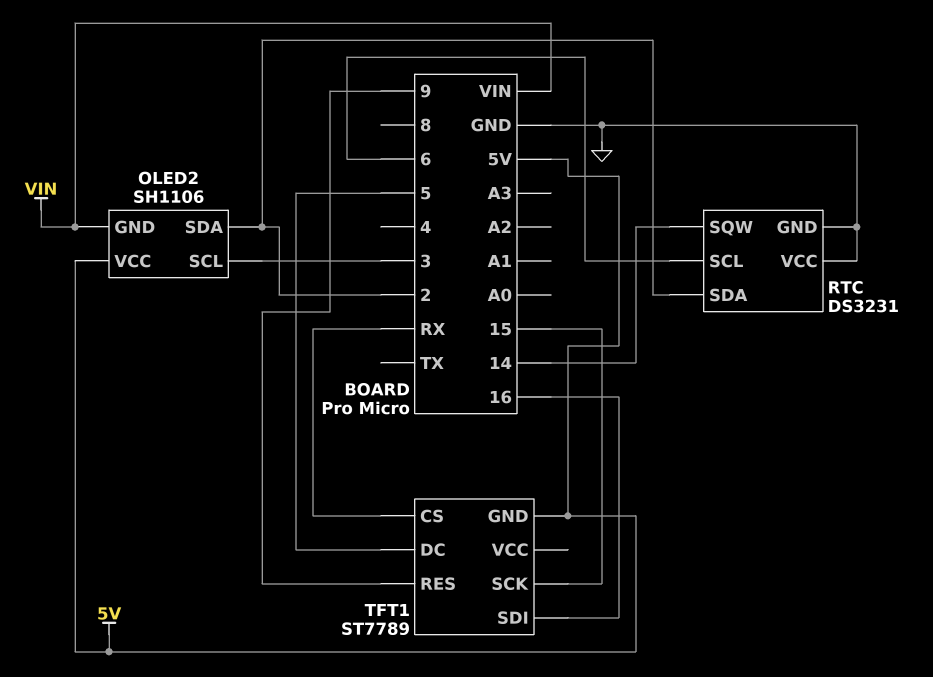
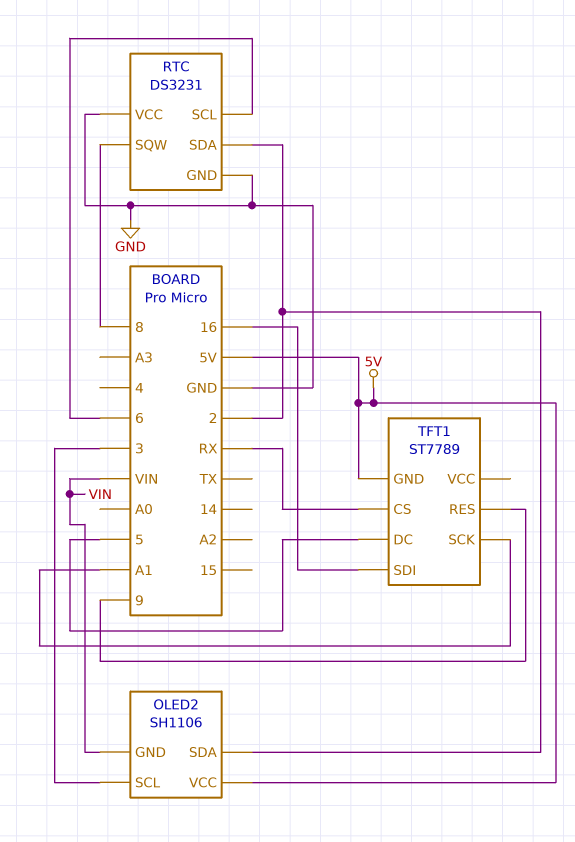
RTC pin SQW: 14 -> 8
TFT1 pin SCK: 15 -> A1

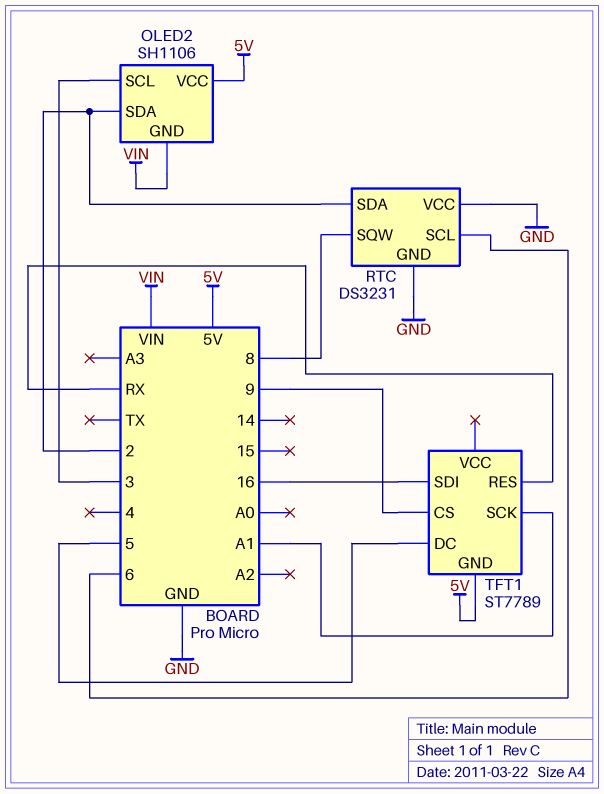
TFT1 pin CS: RX -> 9
TFT1 pin RES: 9 -> RX

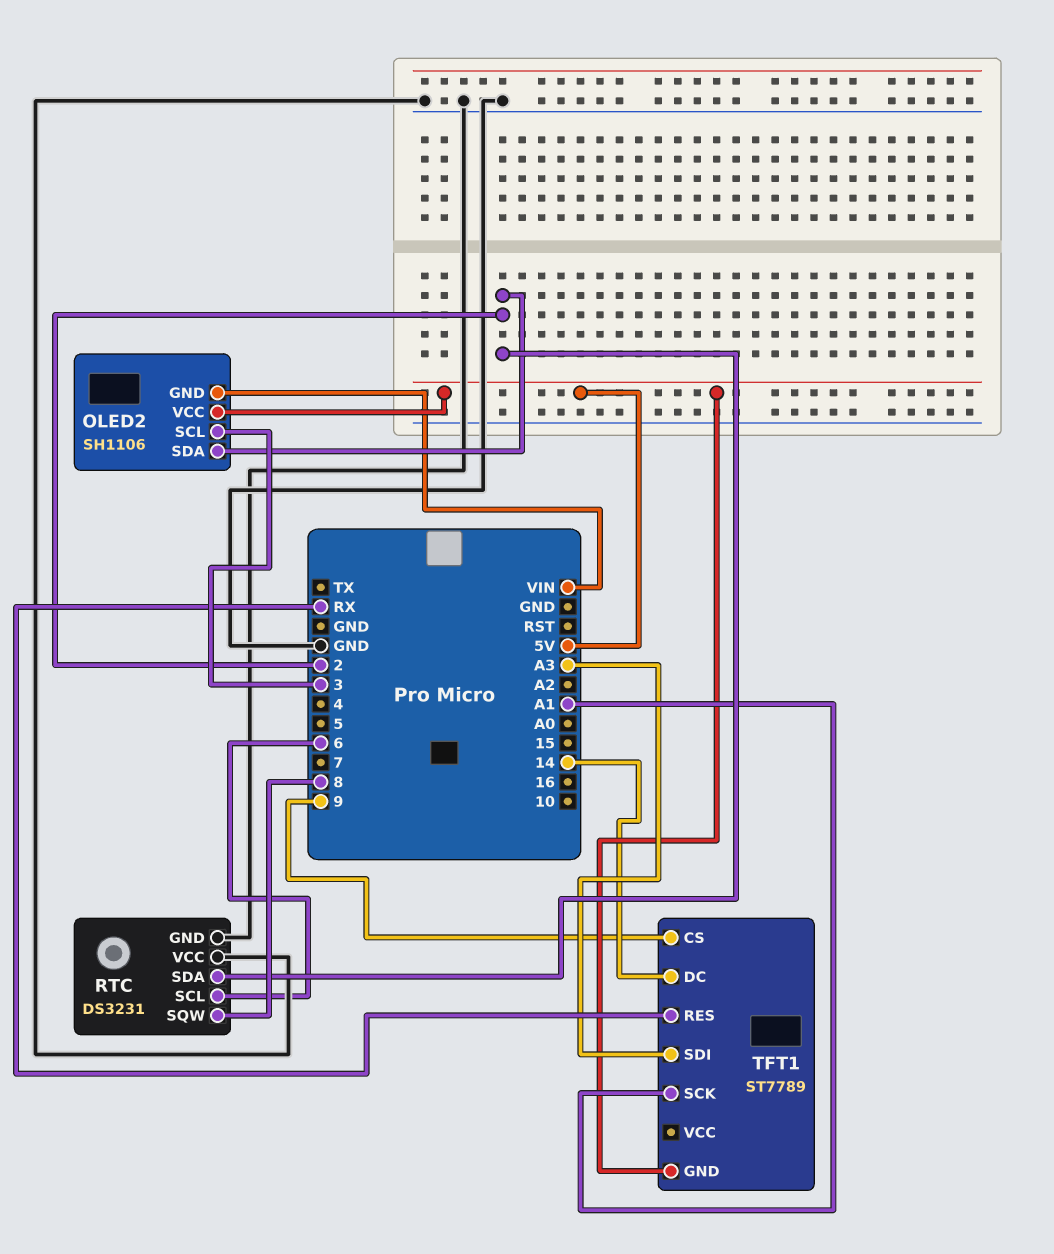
TFT1 pin DC: 5 -> 14
TFT1 pin SDI: 16 -> A3

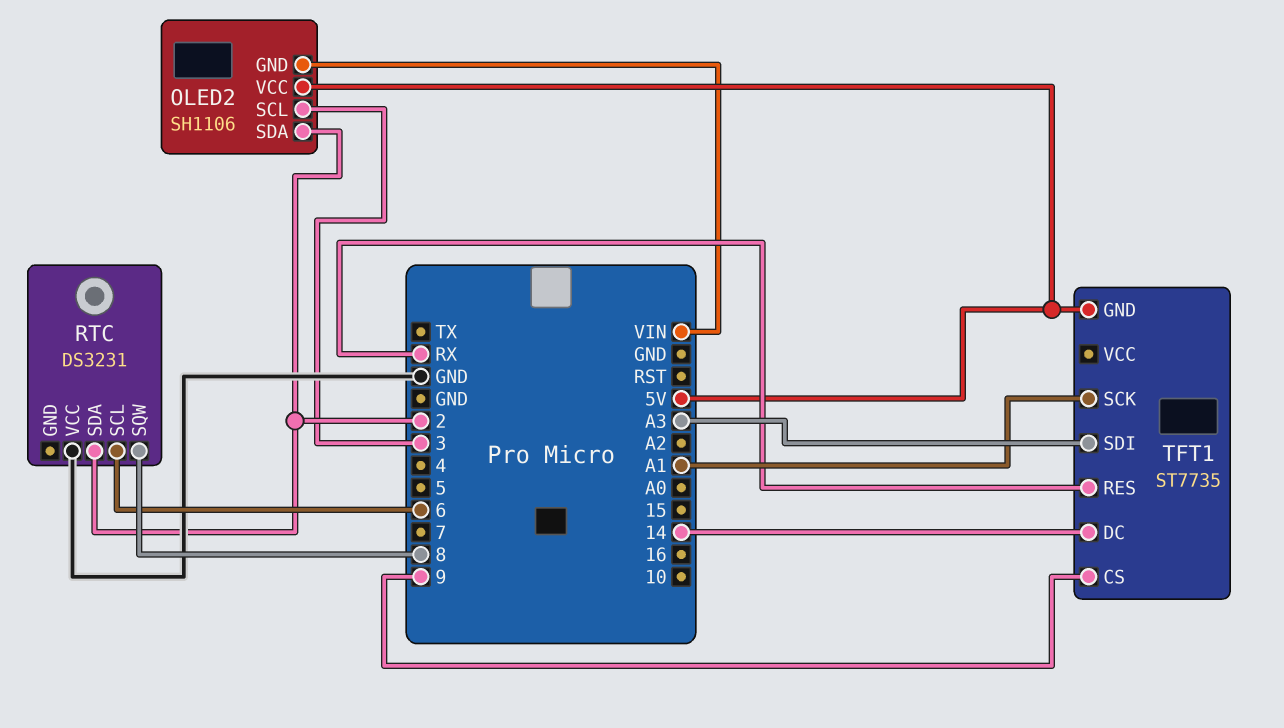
RTC pin GND: GND -> none
TFT1: ST7789 -> ST7735

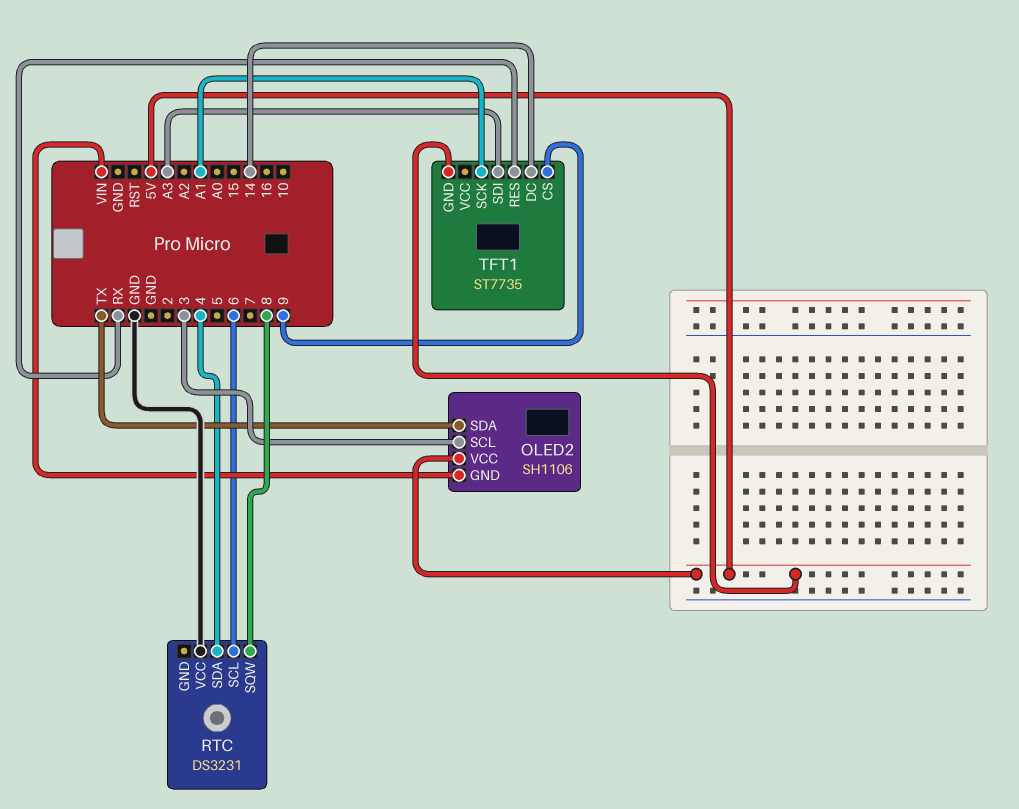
OLED2 pin SDA: 2 -> TX
RTC pin SDA: 2 -> 4

